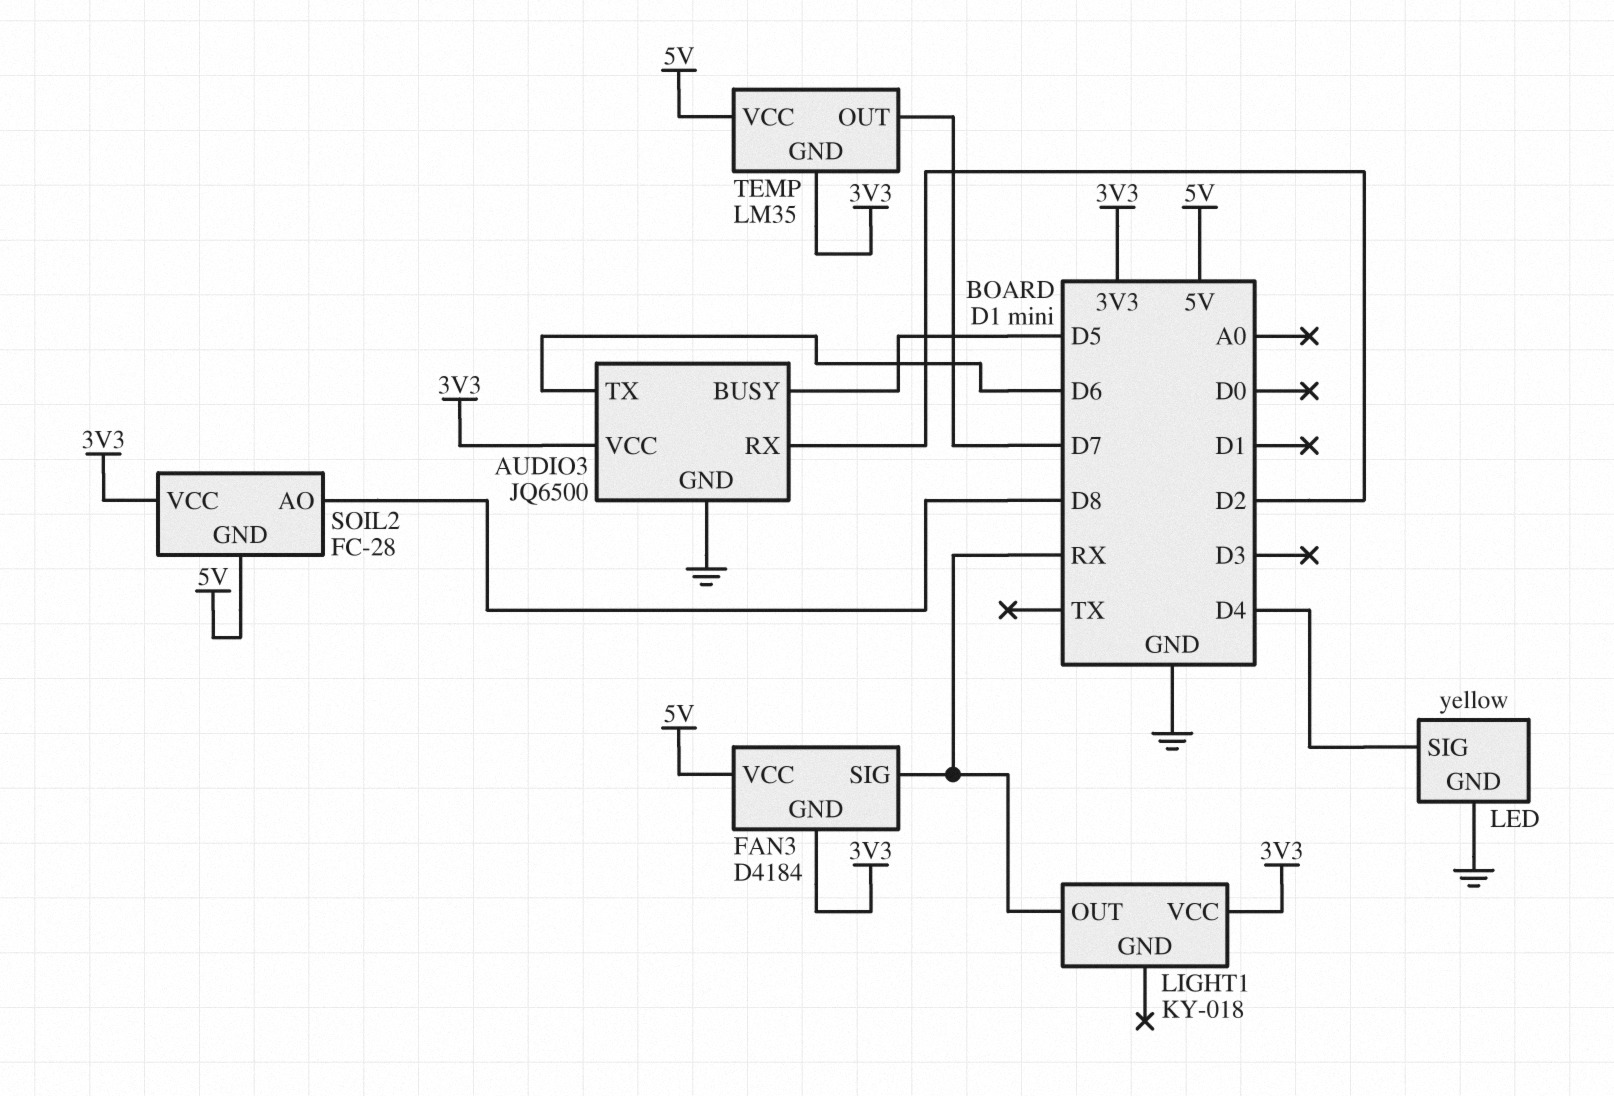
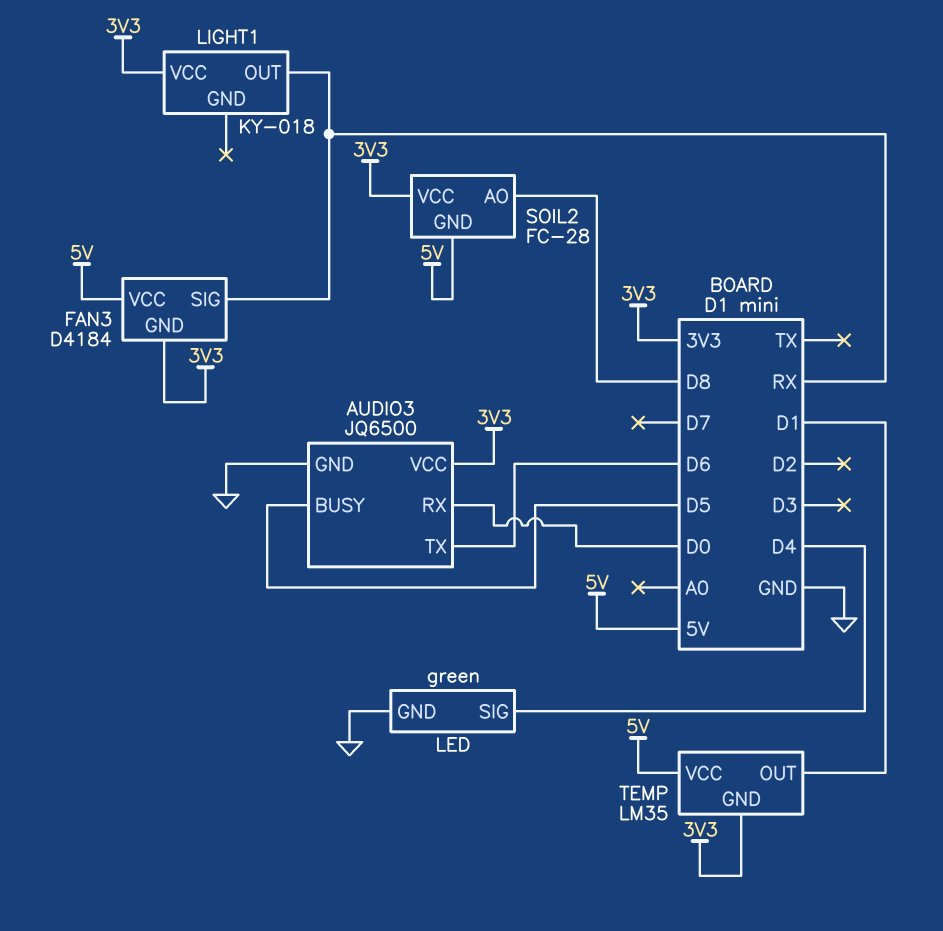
AUDIO3 pin RX: D2 -> D0
LED: yellow -> green
TEMP pin OUT: D7 -> D1

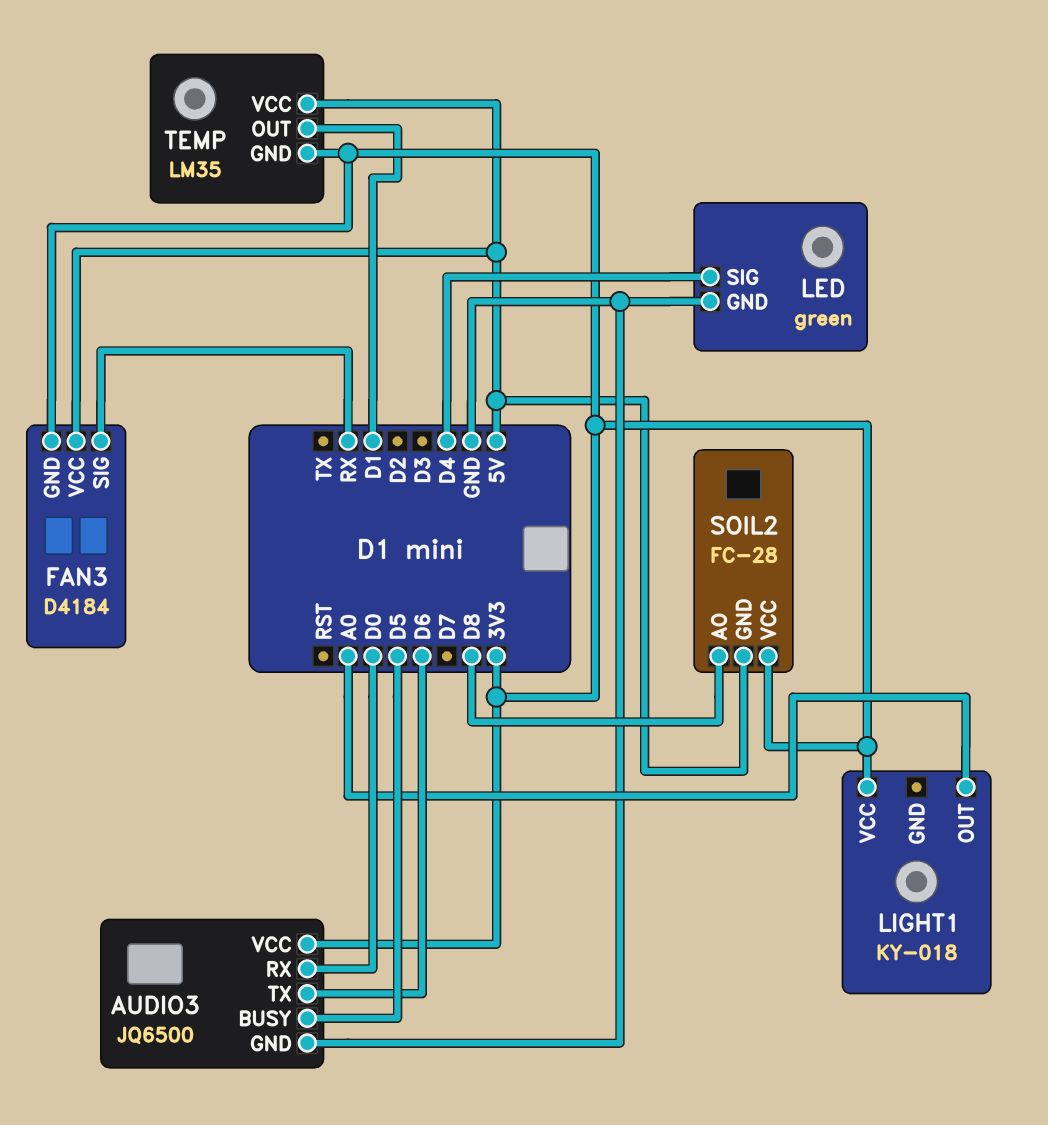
LIGHT1 pin OUT: RX -> A0

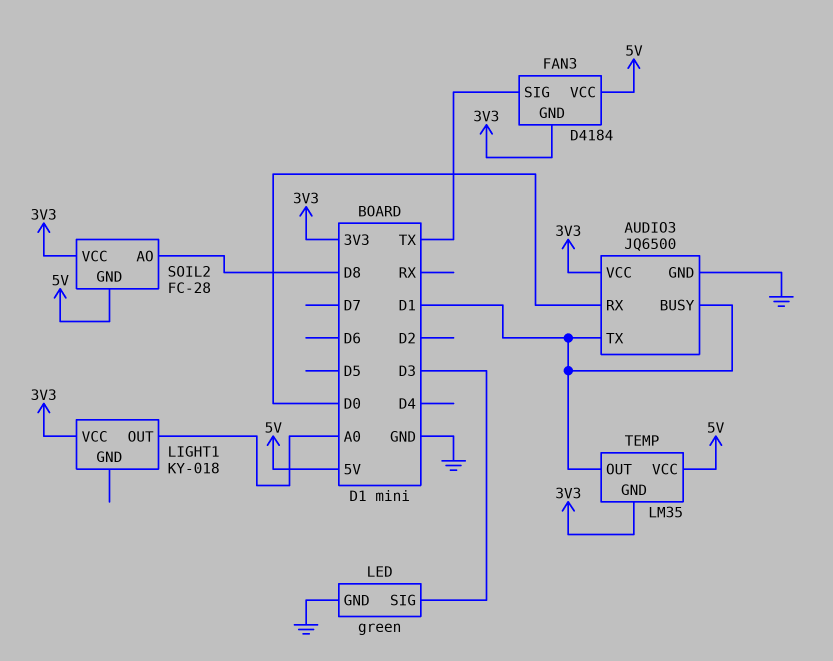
AUDIO3 pin BUSY: D5 -> D1
AUDIO3 pin TX: D6 -> D1
FAN3 pin SIG: RX -> TX
LED pin SIG: D4 -> D3

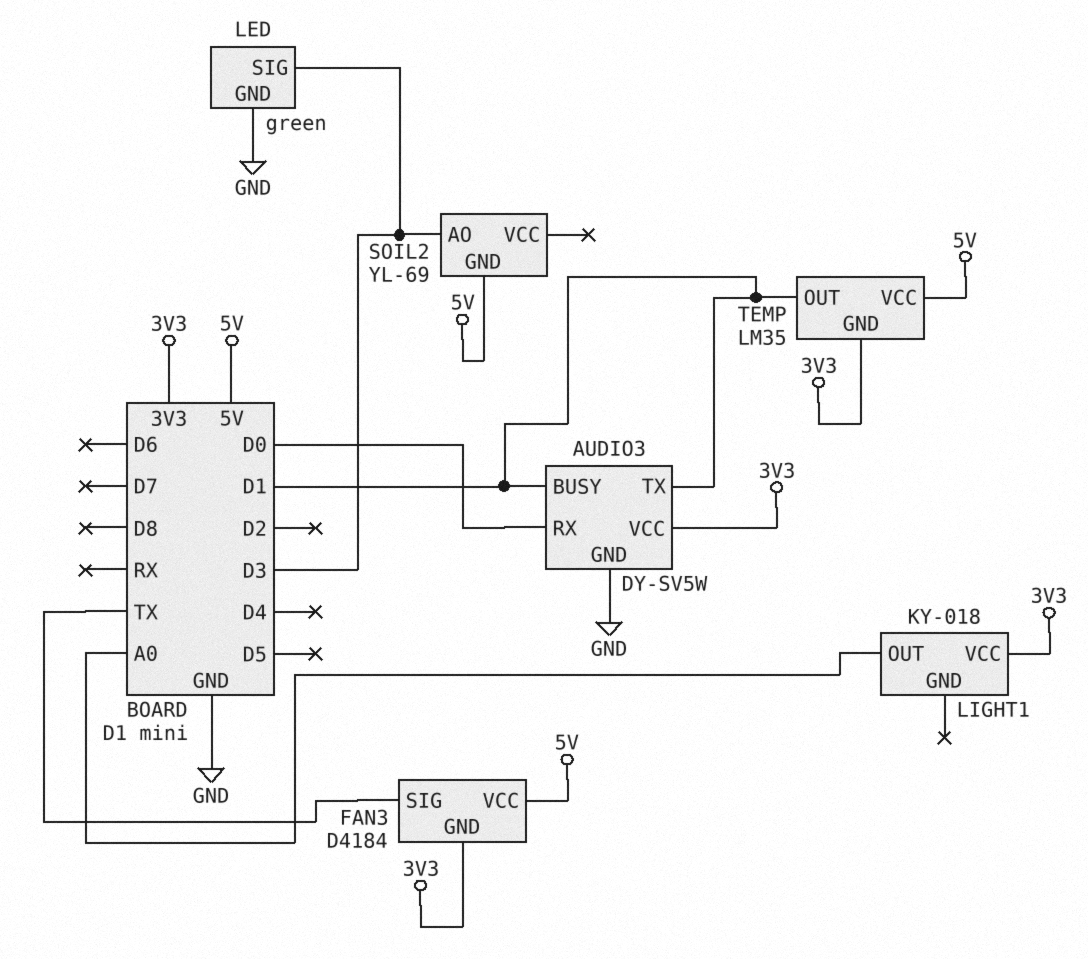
AUDIO3: JQ6500 -> DY-SV5W
SOIL2: FC-28 -> YL-69
SOIL2 pin AO: D8 -> D3
SOIL2 pin VCC: 3V3 -> none

